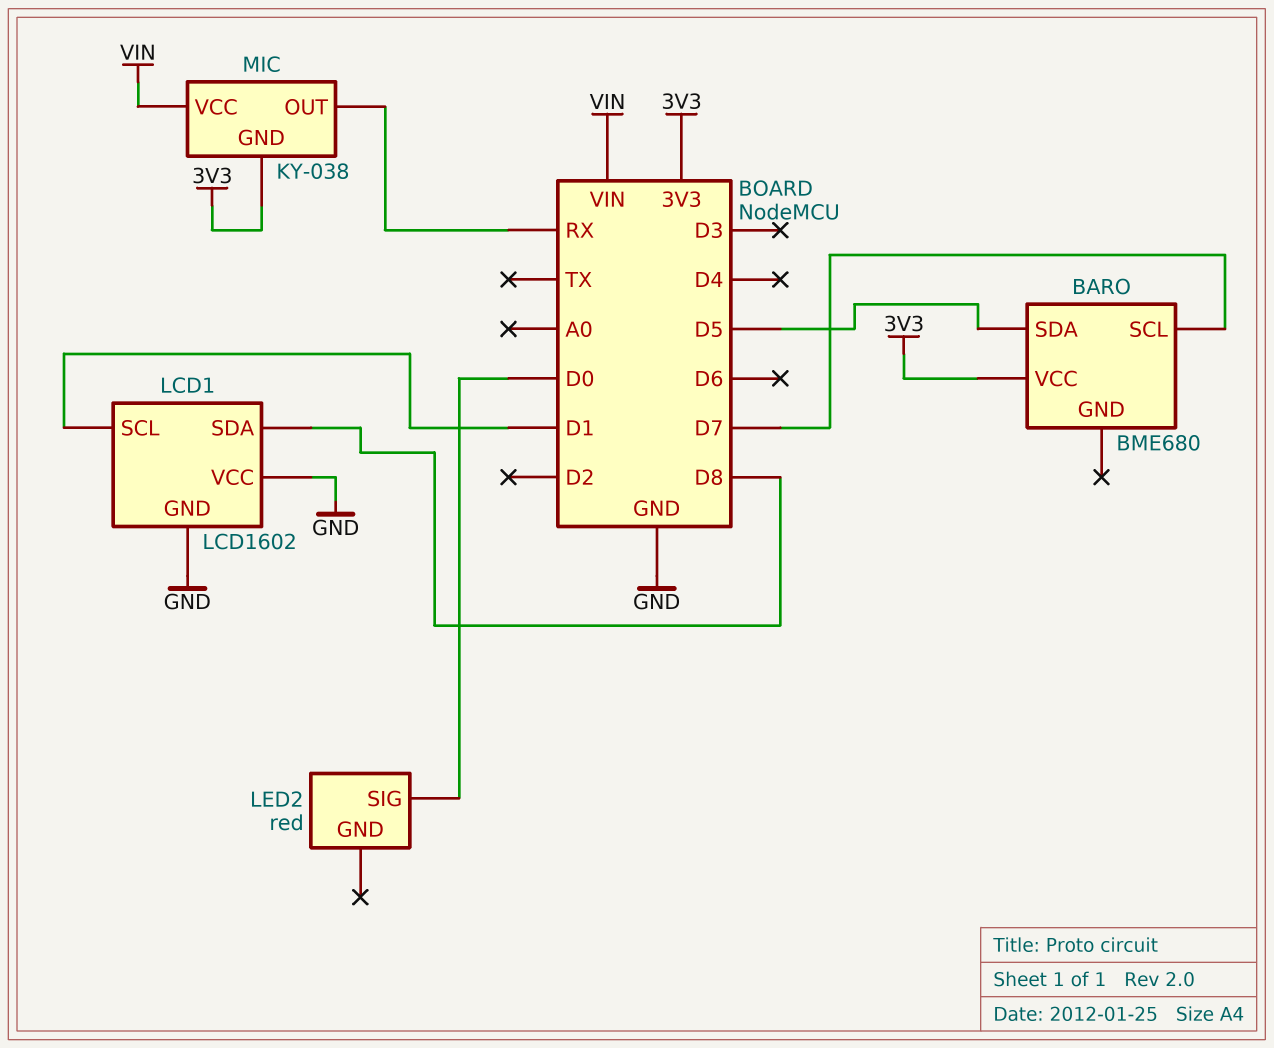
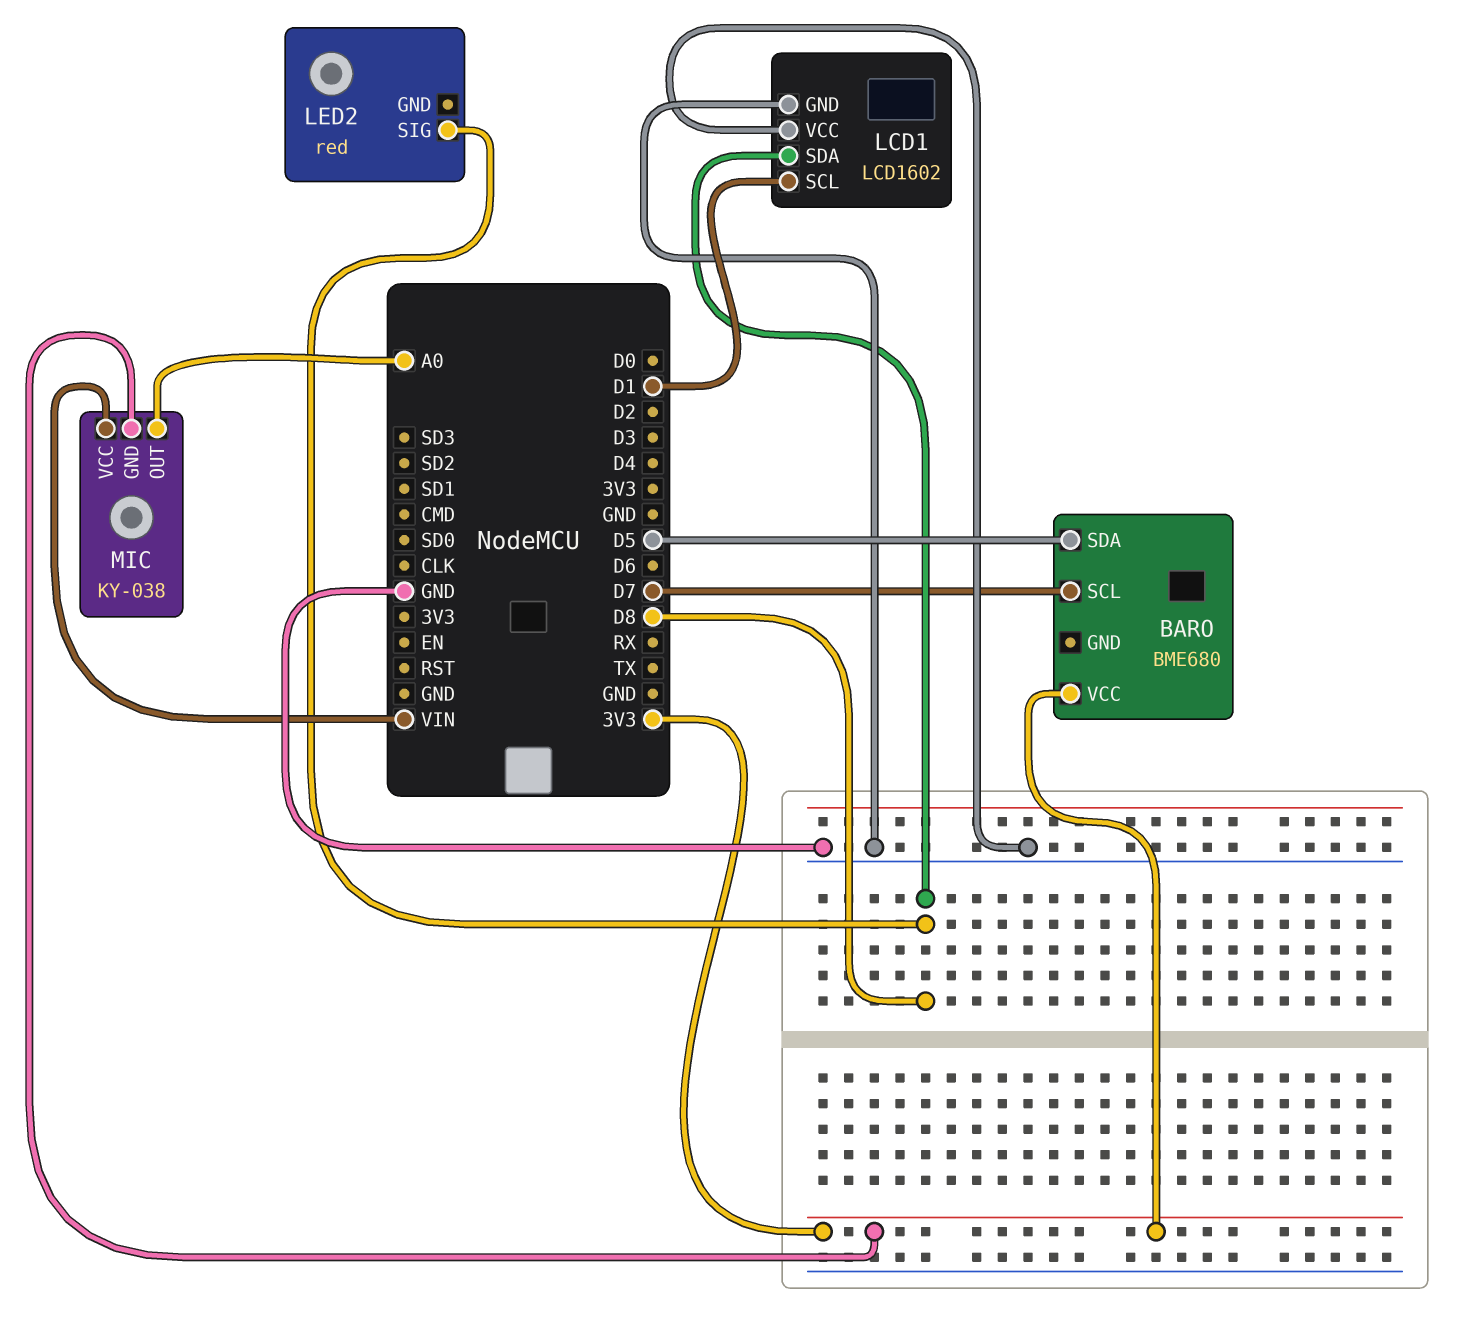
LED2 pin SIG: D0 -> D8
MIC pin OUT: RX -> A0

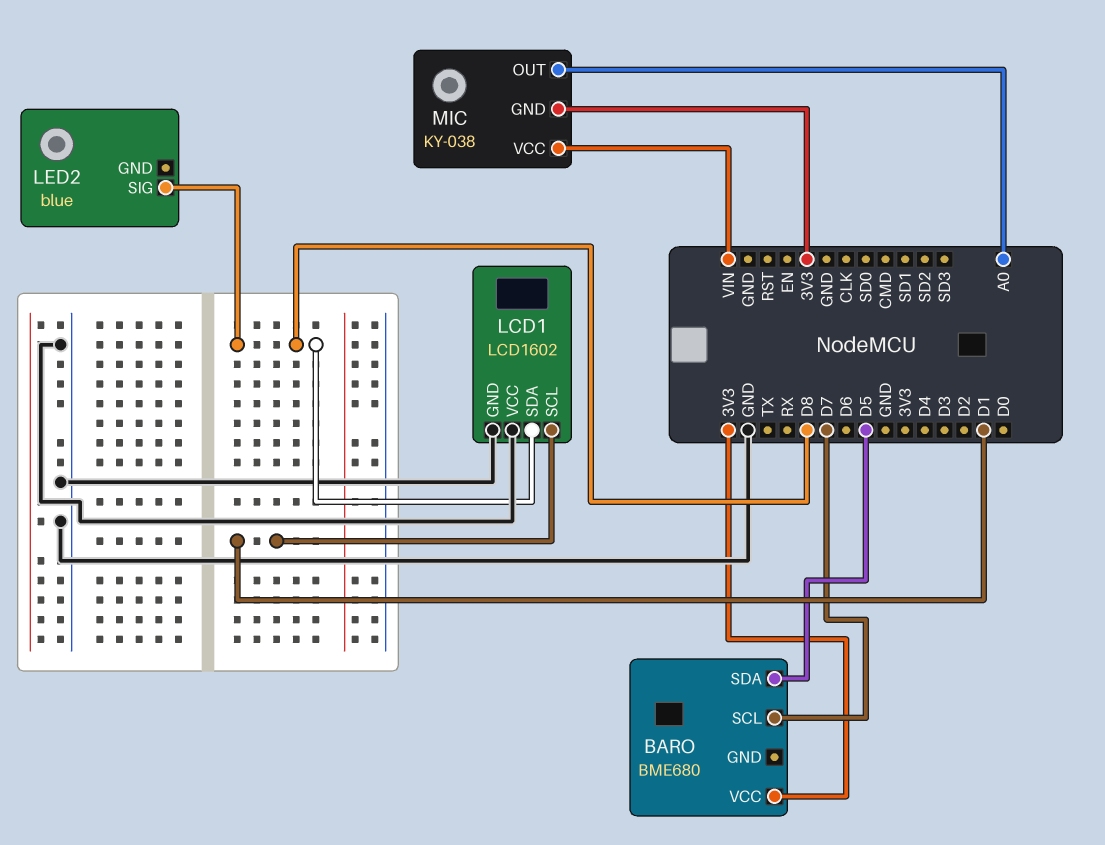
LED2: red -> blue

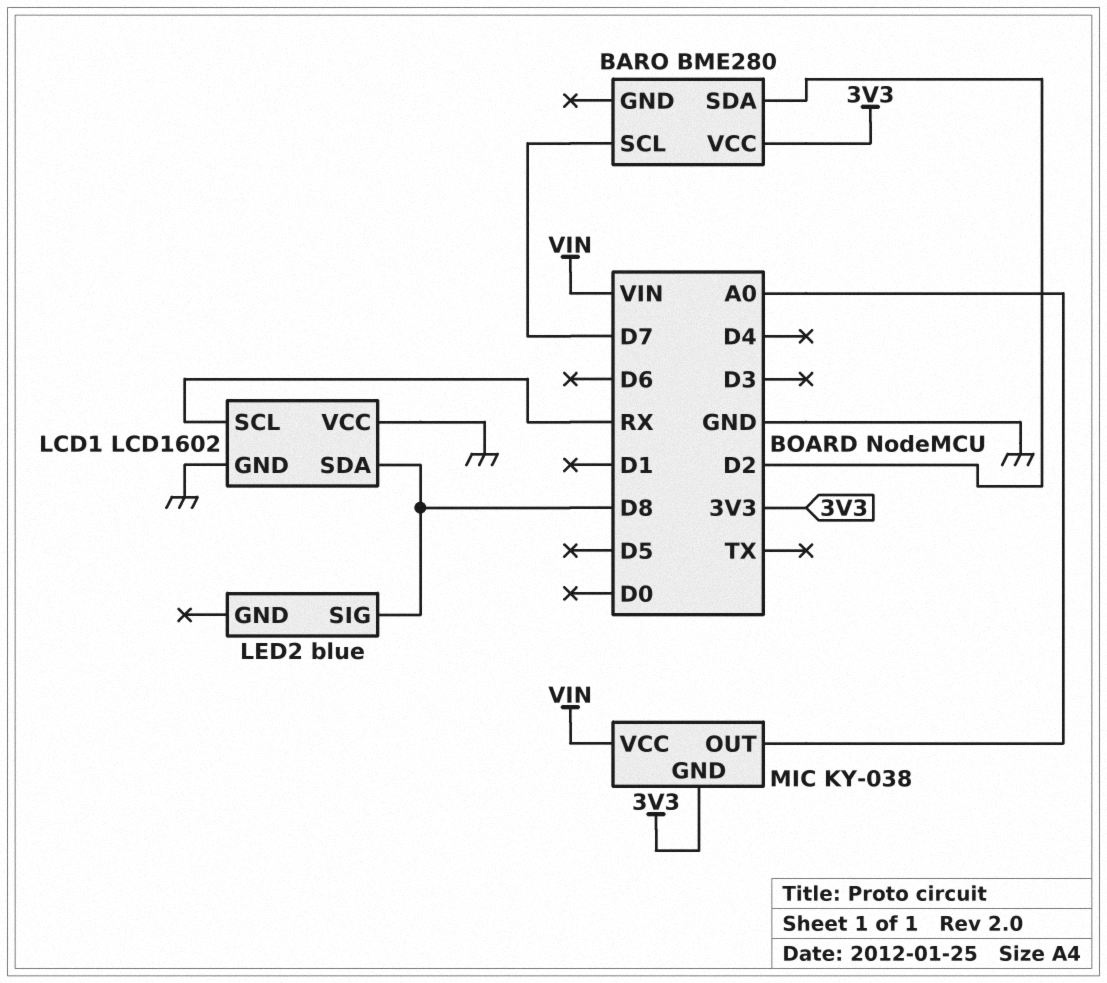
BARO: BME680 -> BME280
BARO pin SDA: D5 -> D2
LCD1 pin SCL: D1 -> RX

